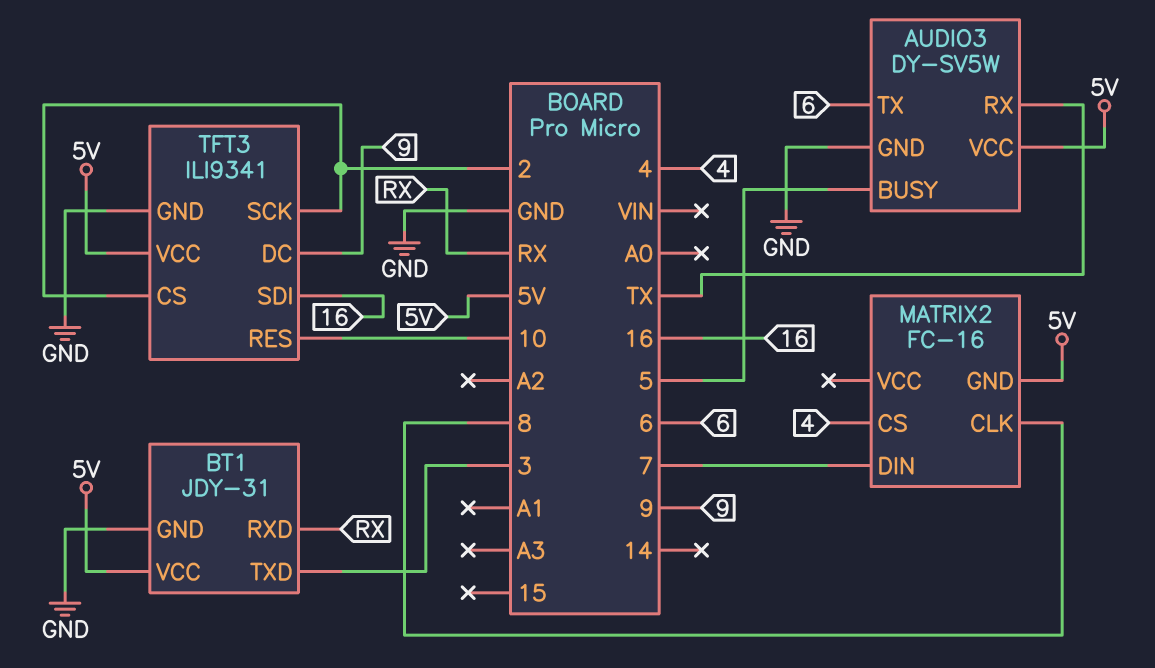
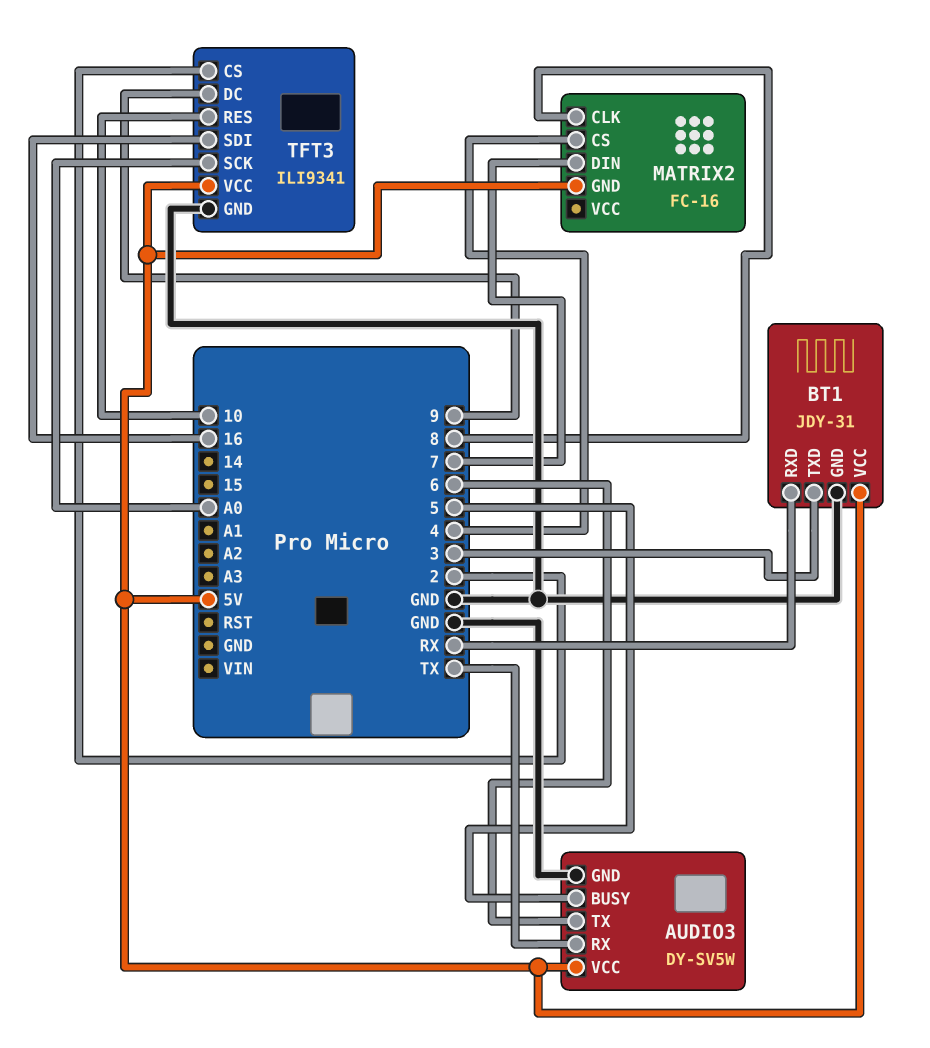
TFT3 pin SCK: 2 -> A0

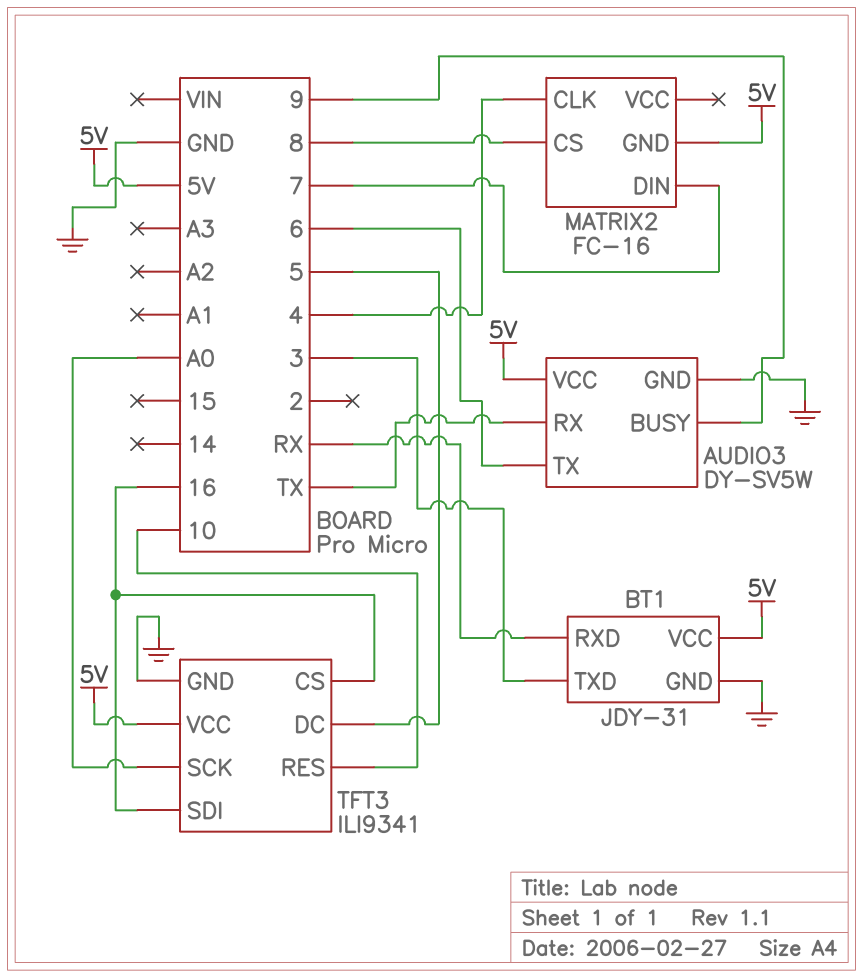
AUDIO3 pin BUSY: 5 -> 9
MATRIX2 pin CLK: 8 -> 4
MATRIX2 pin CS: 4 -> 8
TFT3 pin CS: 2 -> 16
TFT3 pin DC: 9 -> 5

